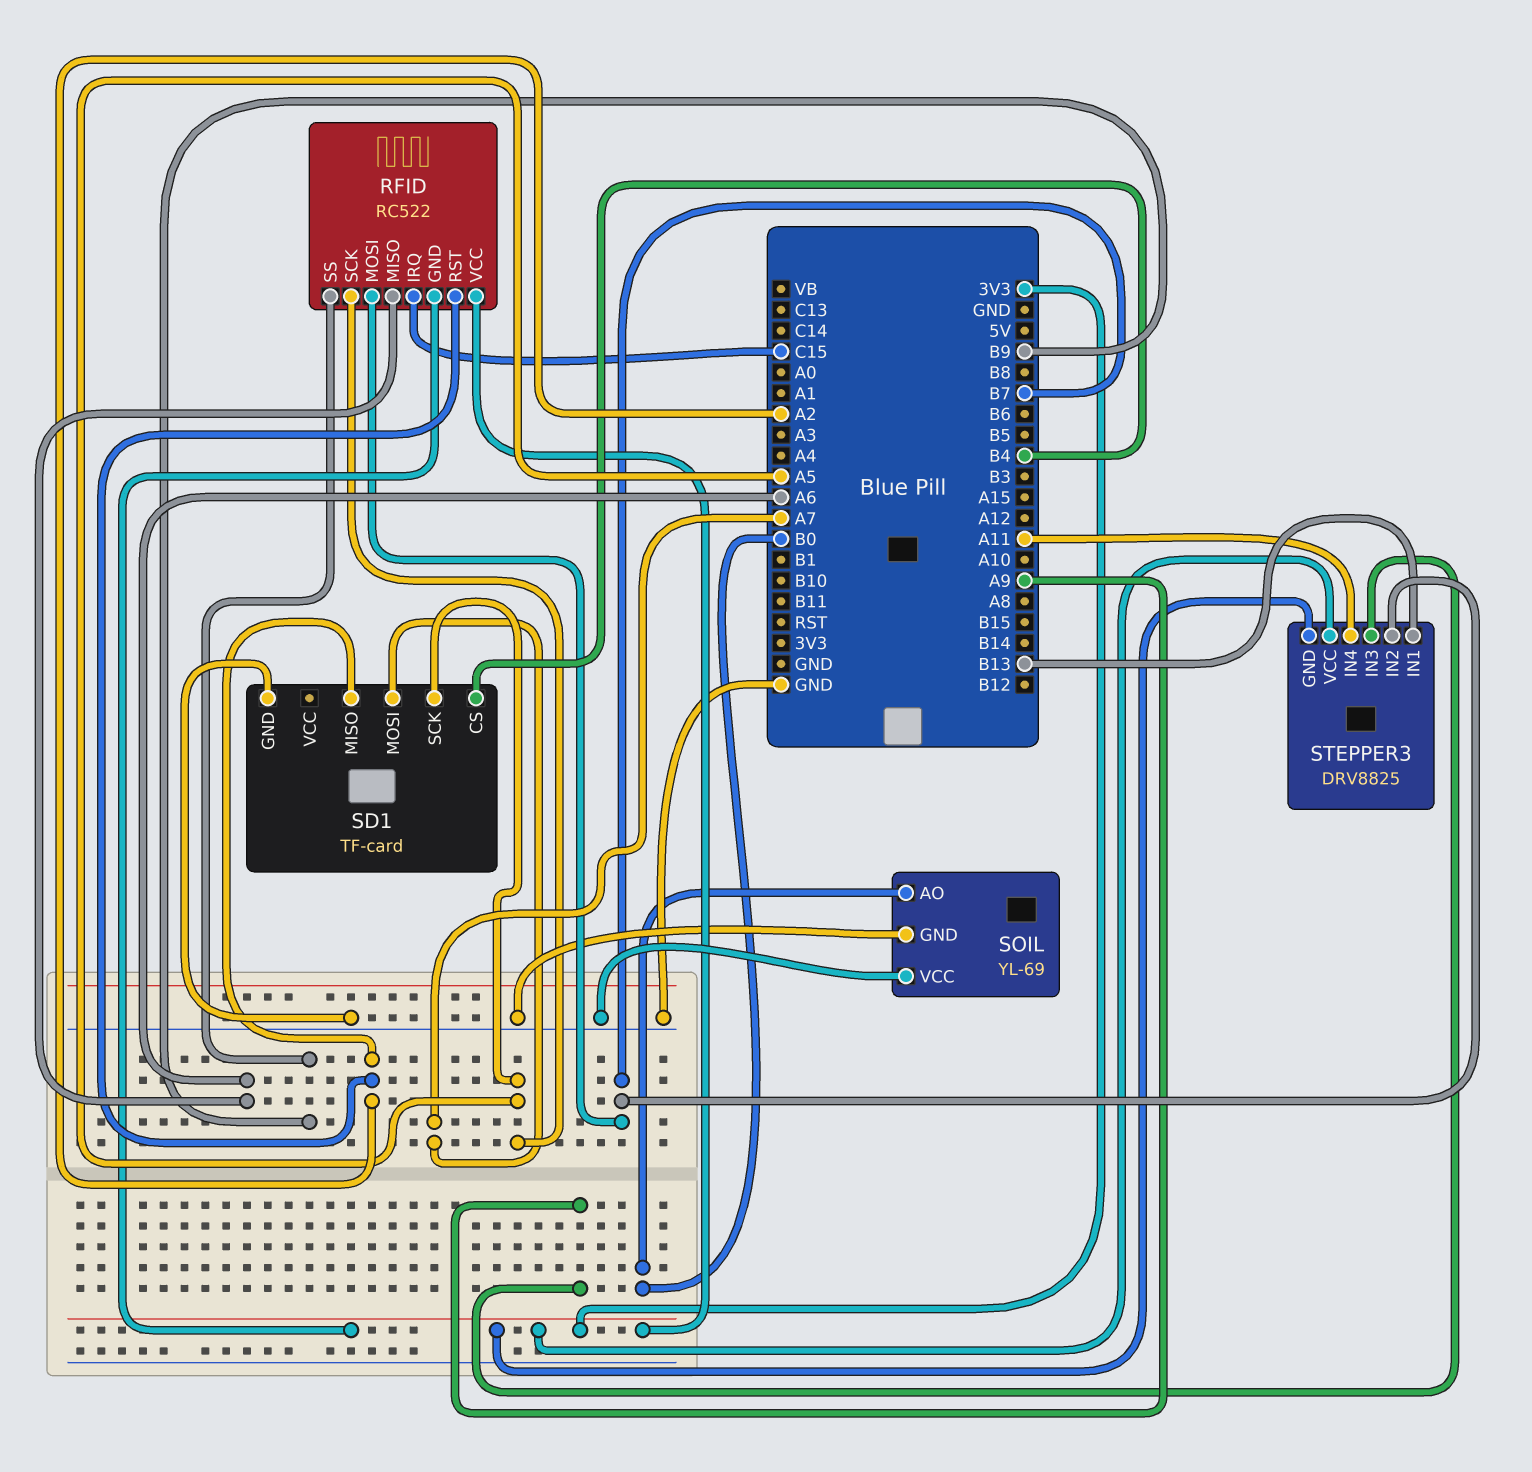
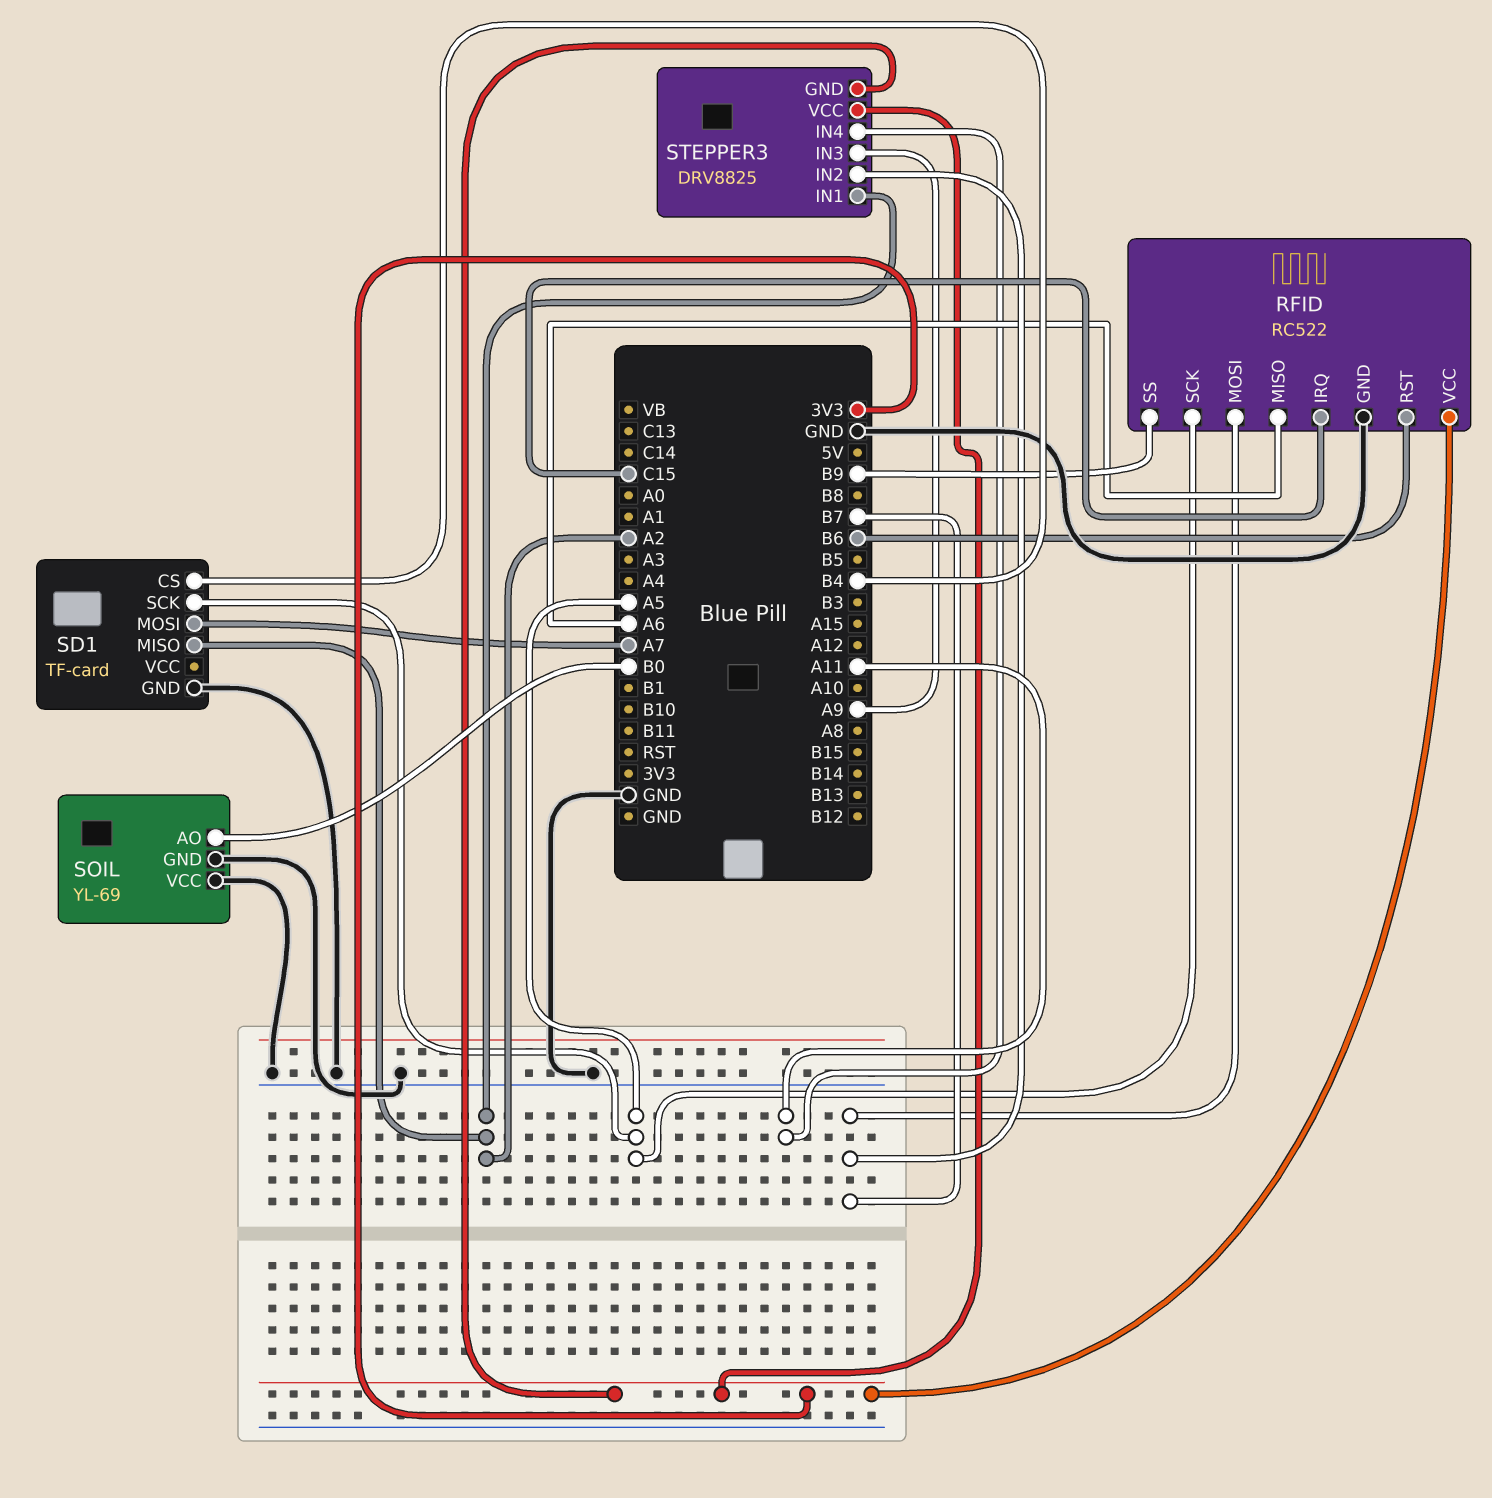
RFID pin GND: 3V3 -> GND
RFID pin RST: A2 -> B6
STEPPER3 pin IN1: B13 -> A2

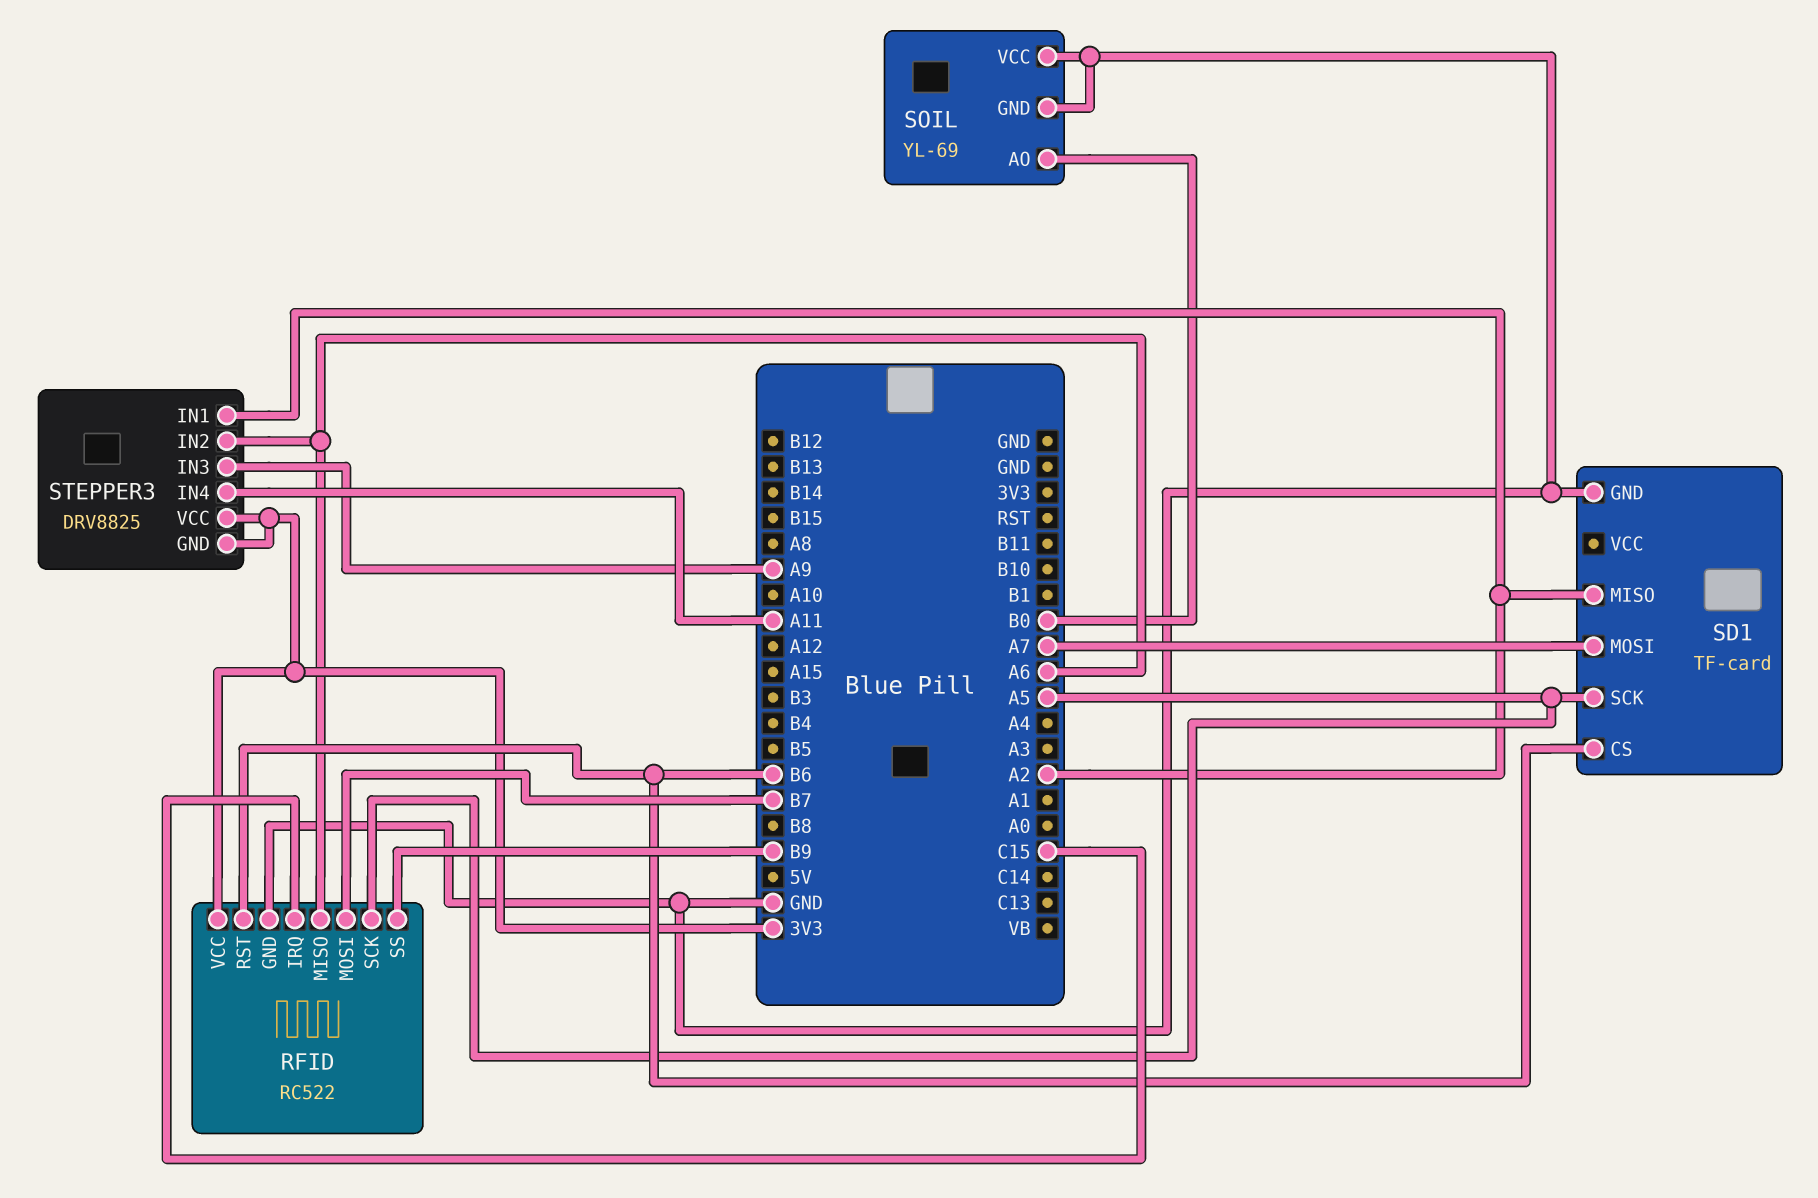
SD1 pin CS: B4 -> B6
STEPPER3 pin IN2: B7 -> A6

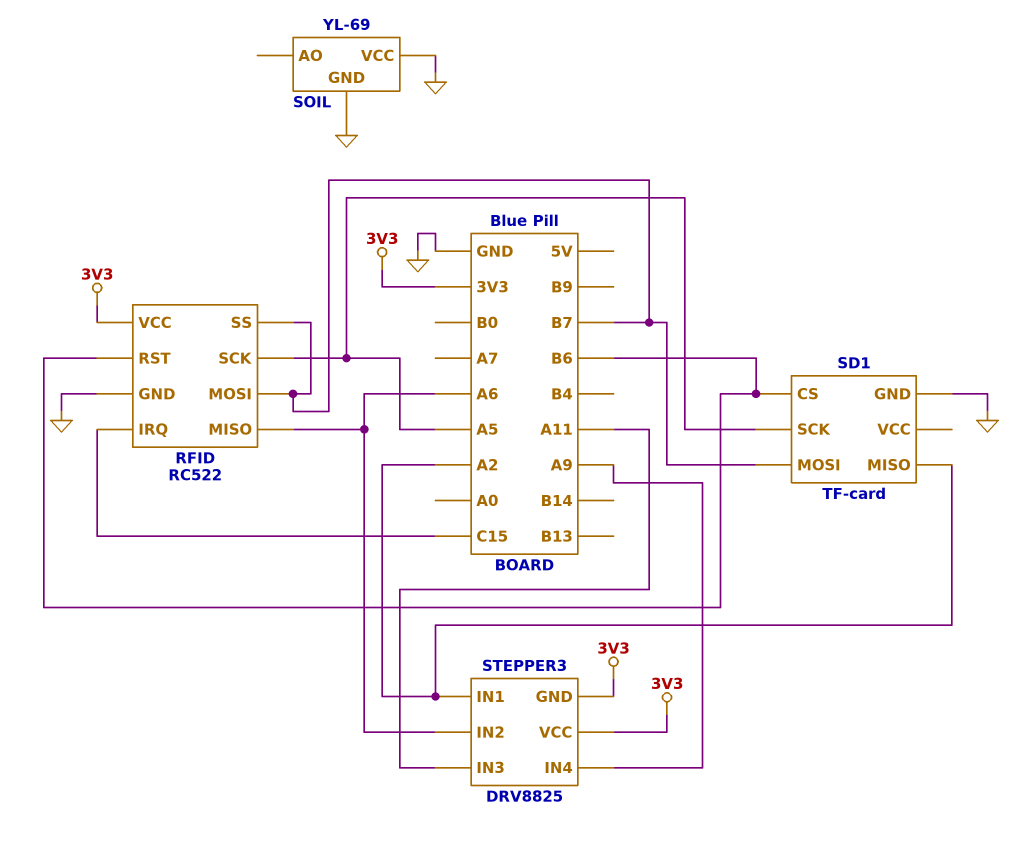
RFID pin SS: B9 -> B7
SD1 pin MOSI: A7 -> B7
SOIL pin AO: B0 -> none
STEPPER3 pin IN3: A9 -> A11
STEPPER3 pin IN4: A11 -> A9

